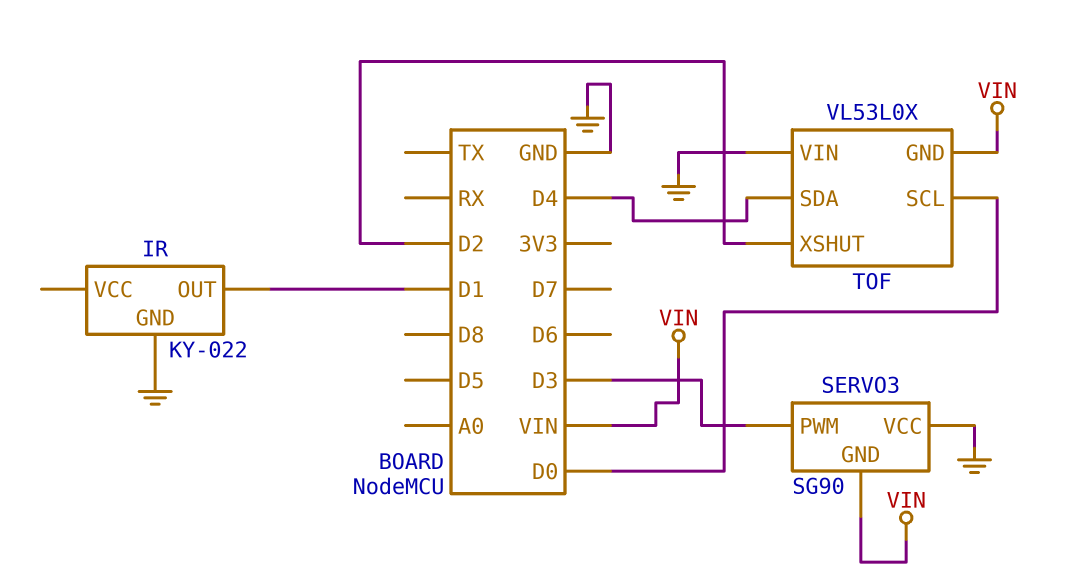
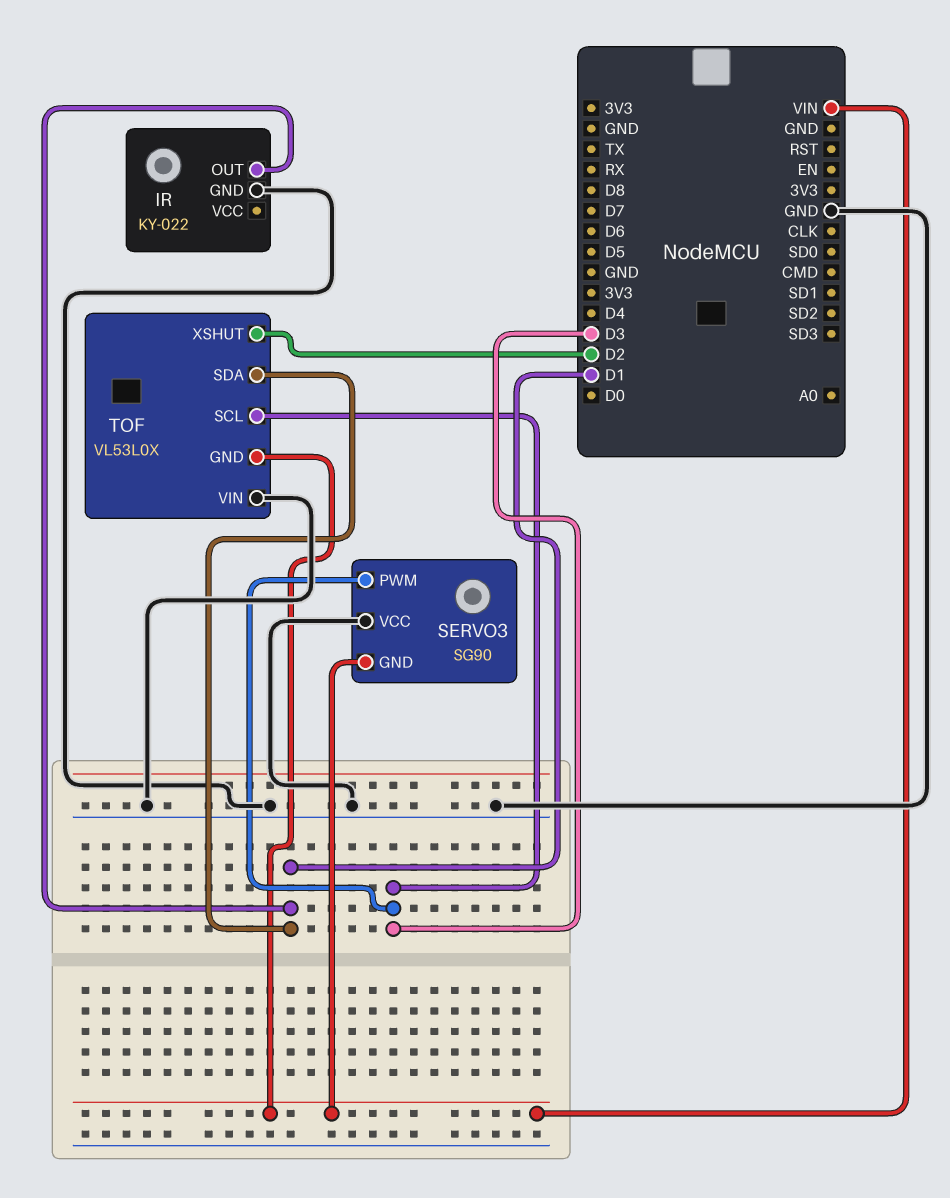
TOF pin SCL: D0 -> D3
TOF pin SDA: D4 -> D1

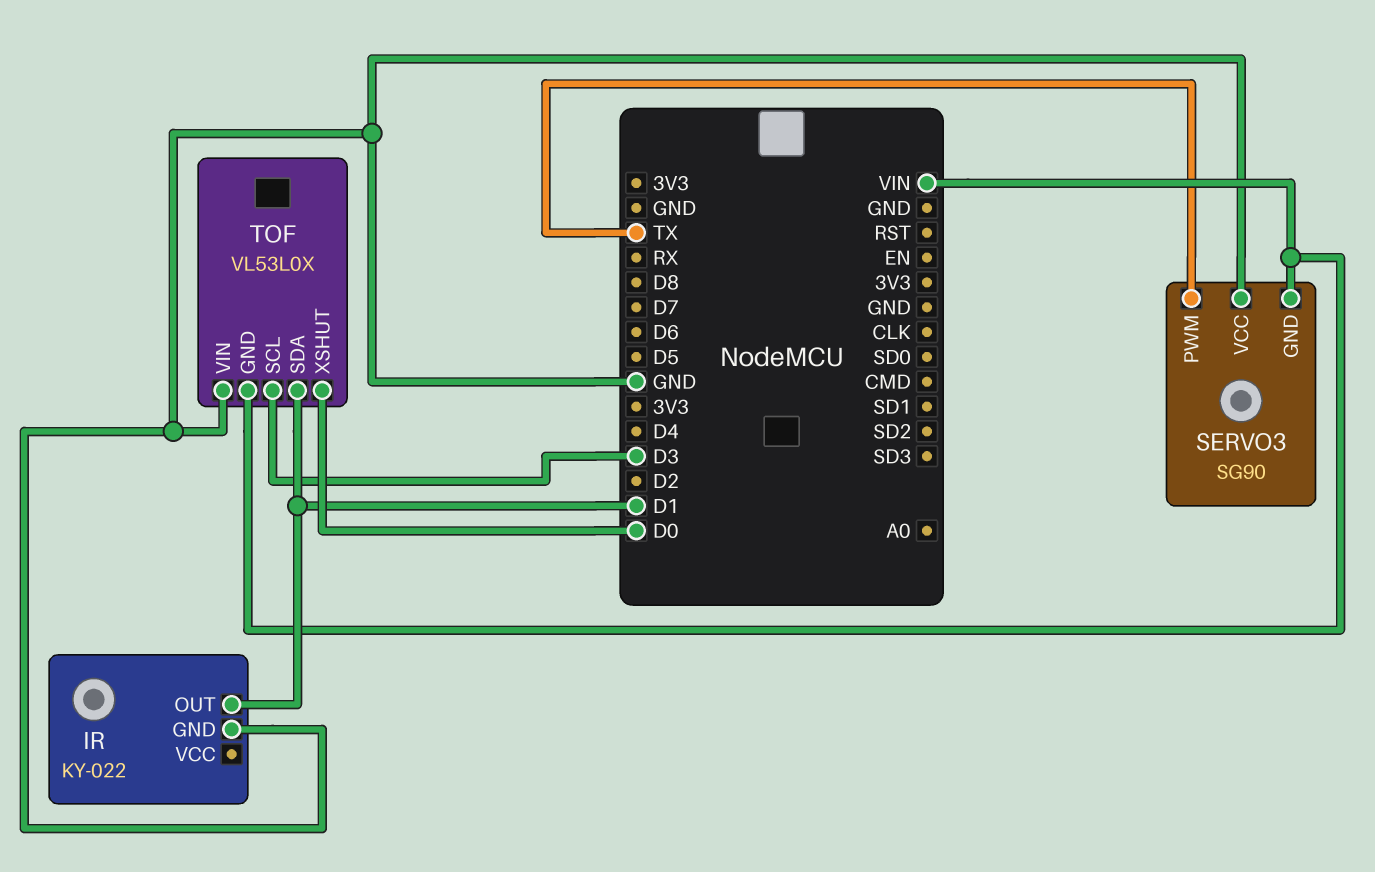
SERVO3 pin PWM: D3 -> TX
TOF pin XSHUT: D2 -> D0

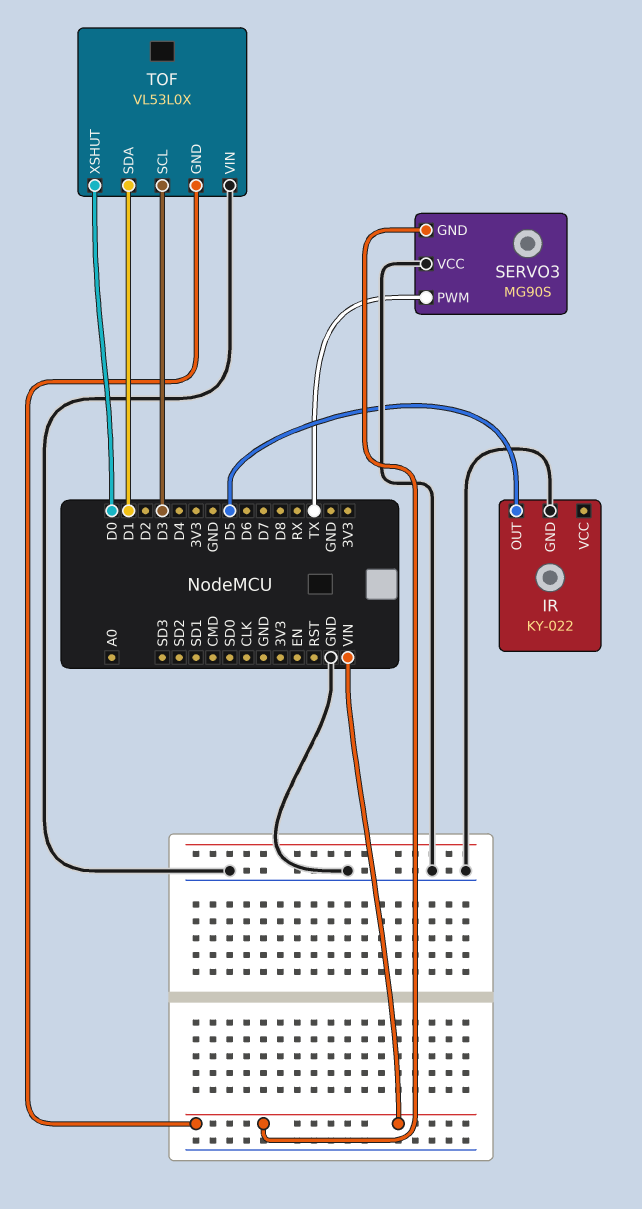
IR pin OUT: D1 -> D5
SERVO3: SG90 -> MG90S

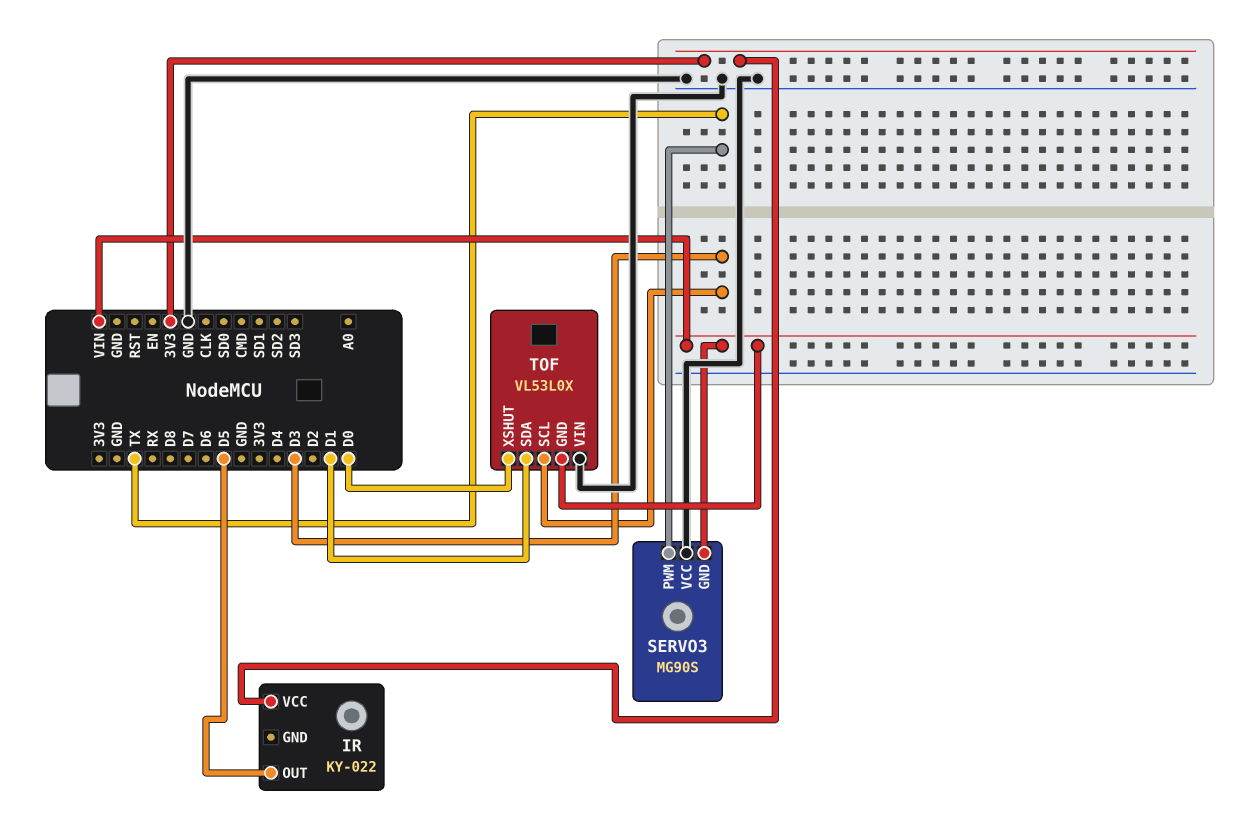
IR pin GND: GND -> none
IR pin VCC: none -> 3V3

